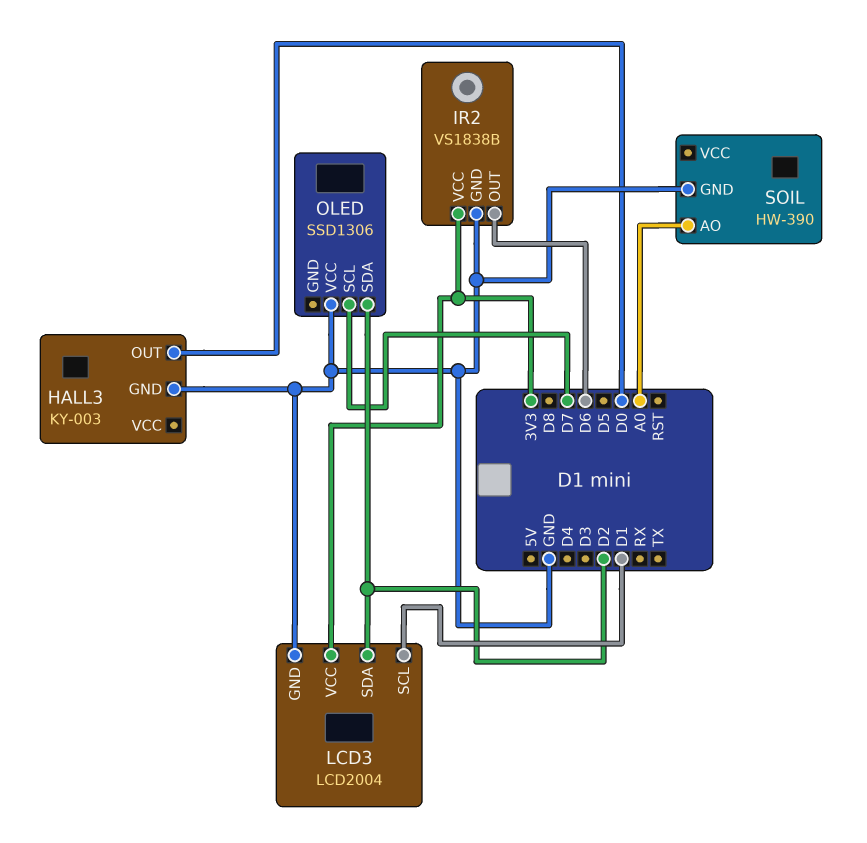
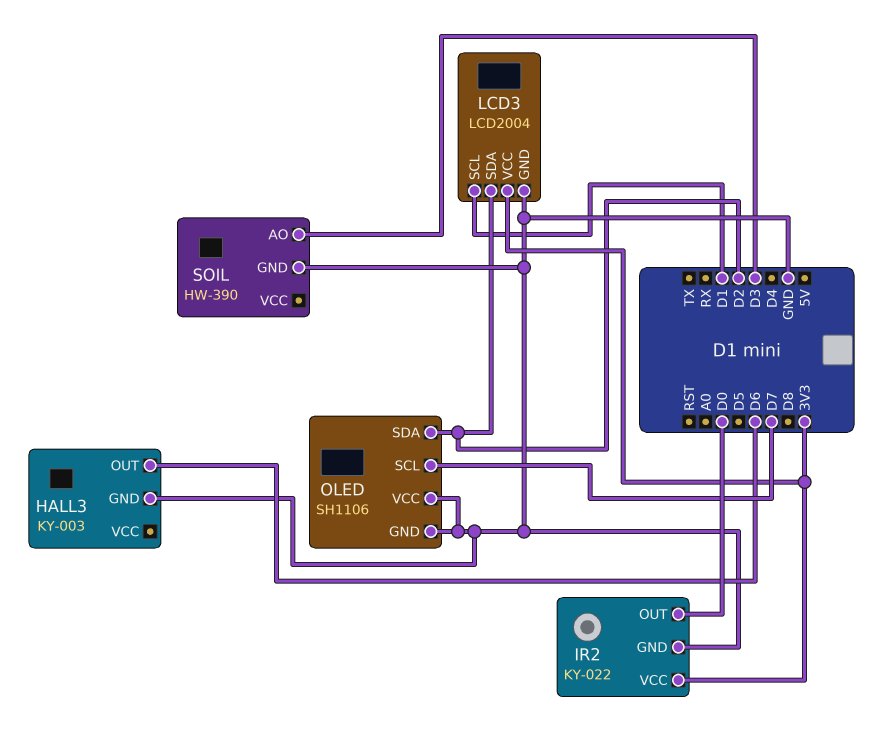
HALL3 pin OUT: D0 -> D6
IR2: VS1838B -> KY-022
IR2 pin OUT: D6 -> D0
OLED: SSD1306 -> SH1106
OLED pin GND: none -> GND
SOIL pin AO: A0 -> D3

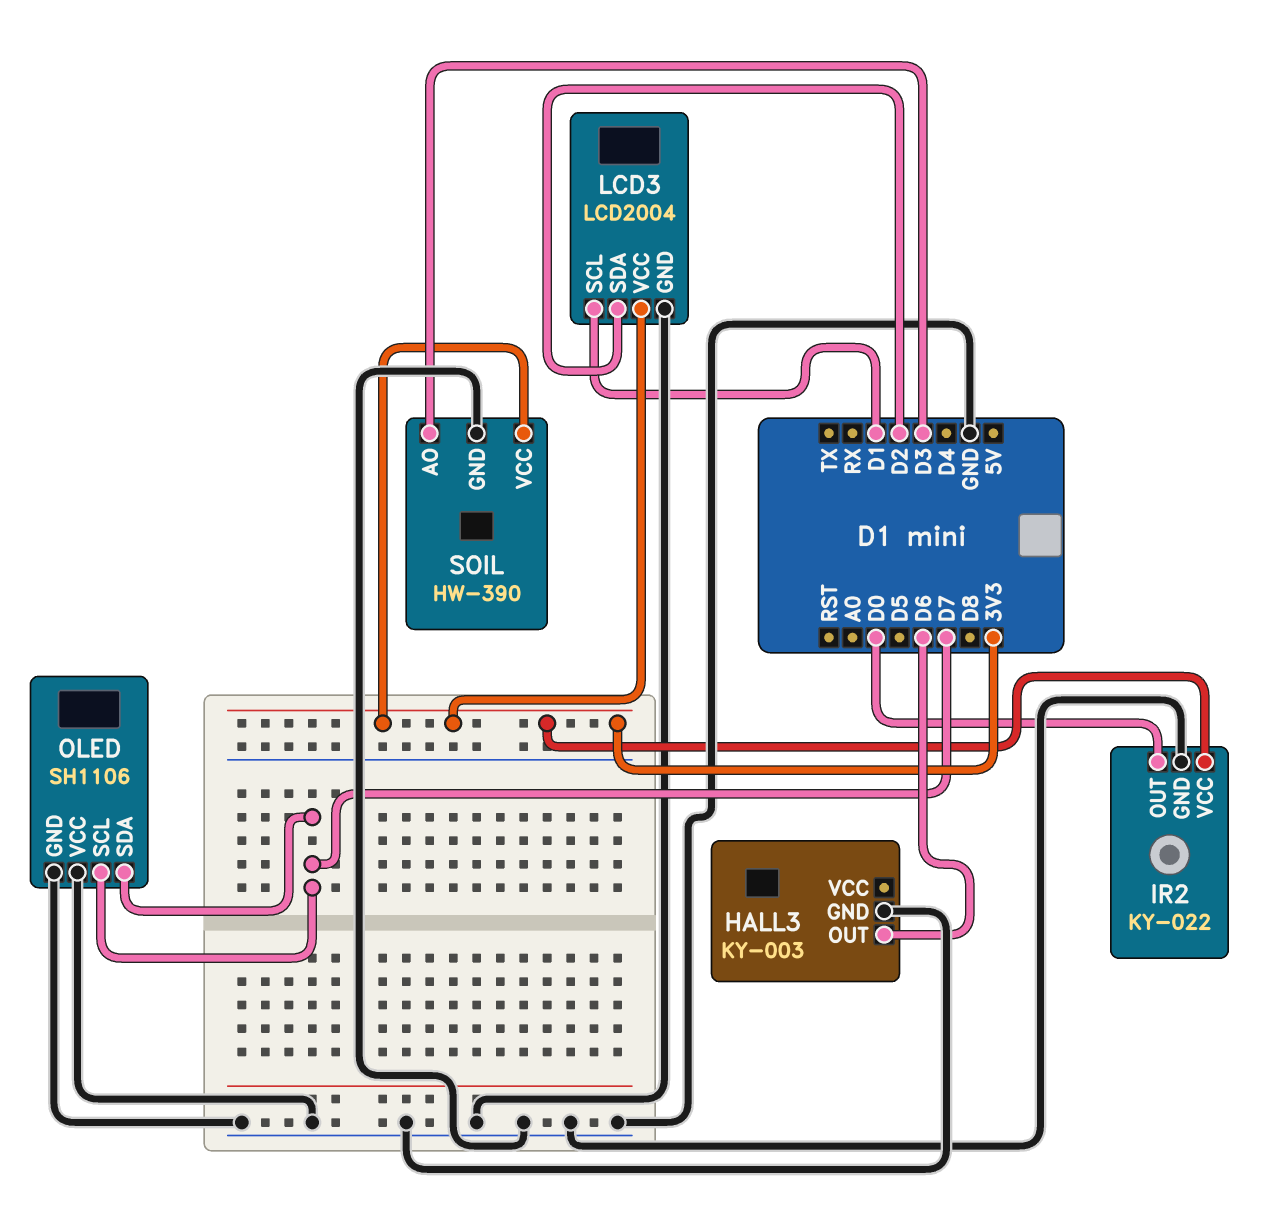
OLED pin SDA: D2 -> D7
SOIL pin VCC: none -> 3V3

